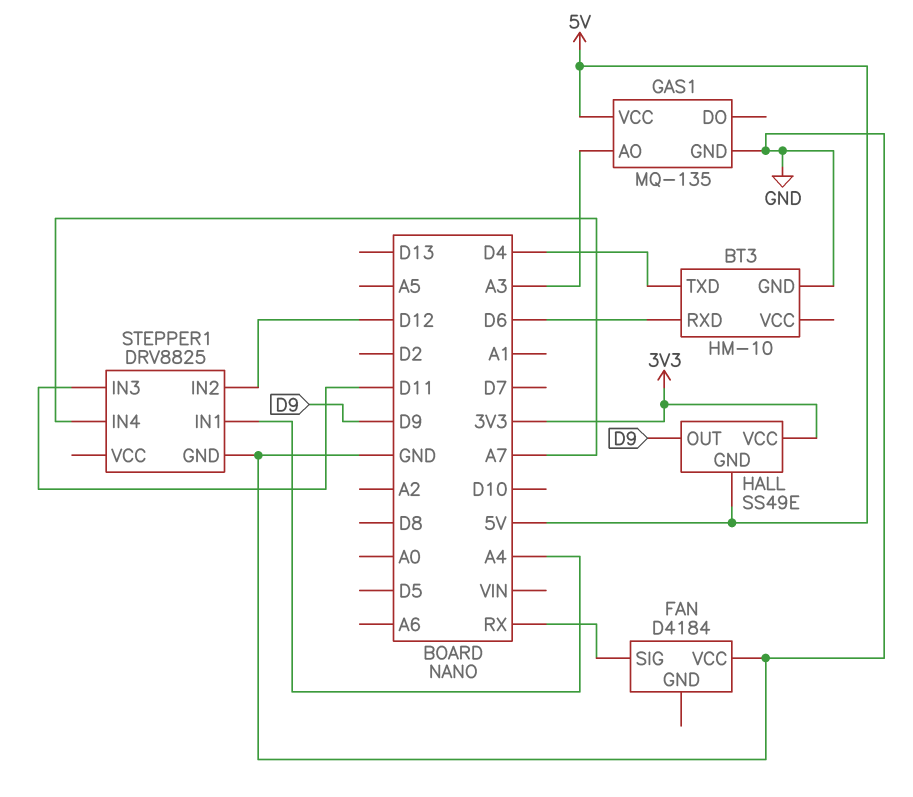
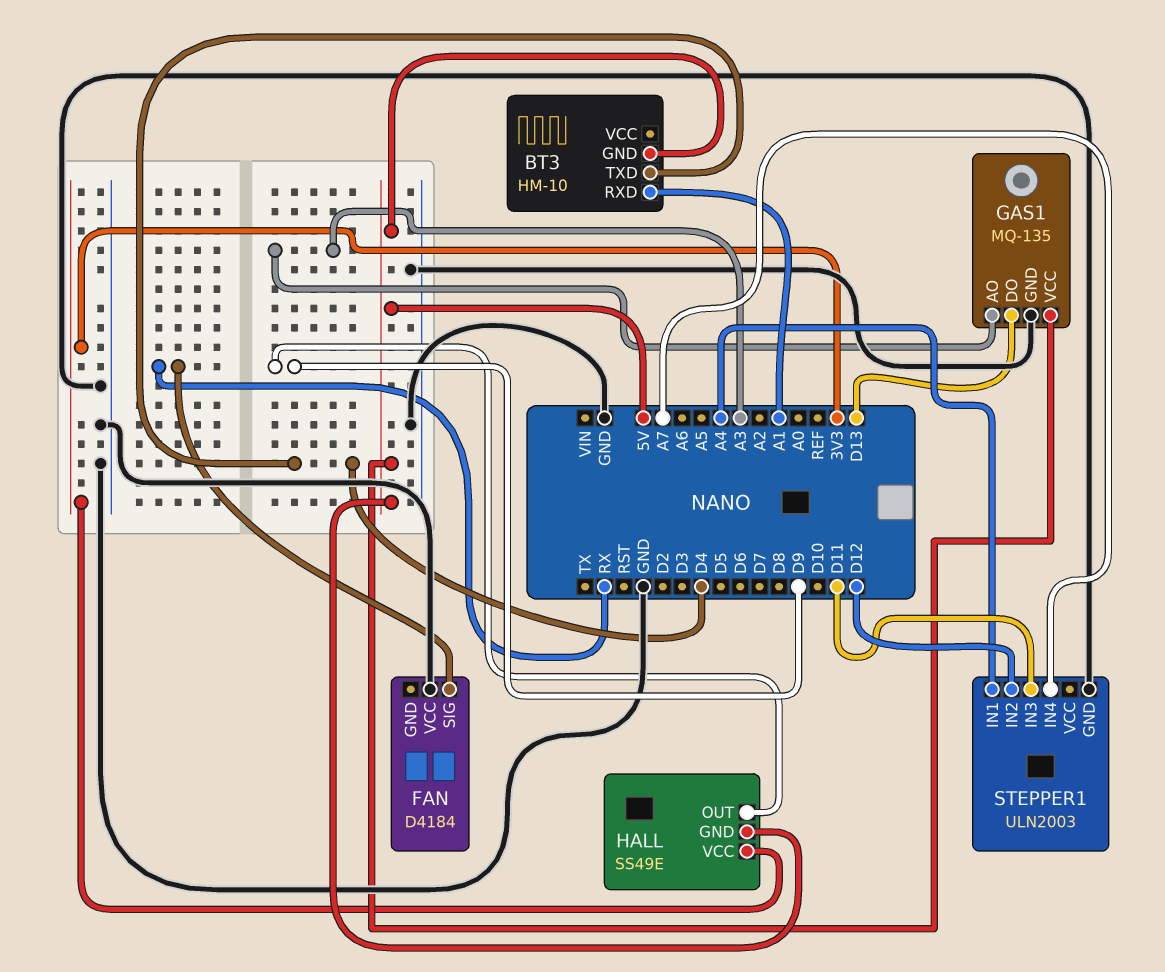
BT3 pin GND: GND -> 5V
BT3 pin RXD: D6 -> A1
GAS1 pin DO: none -> D13
STEPPER1: DRV8825 -> ULN2003

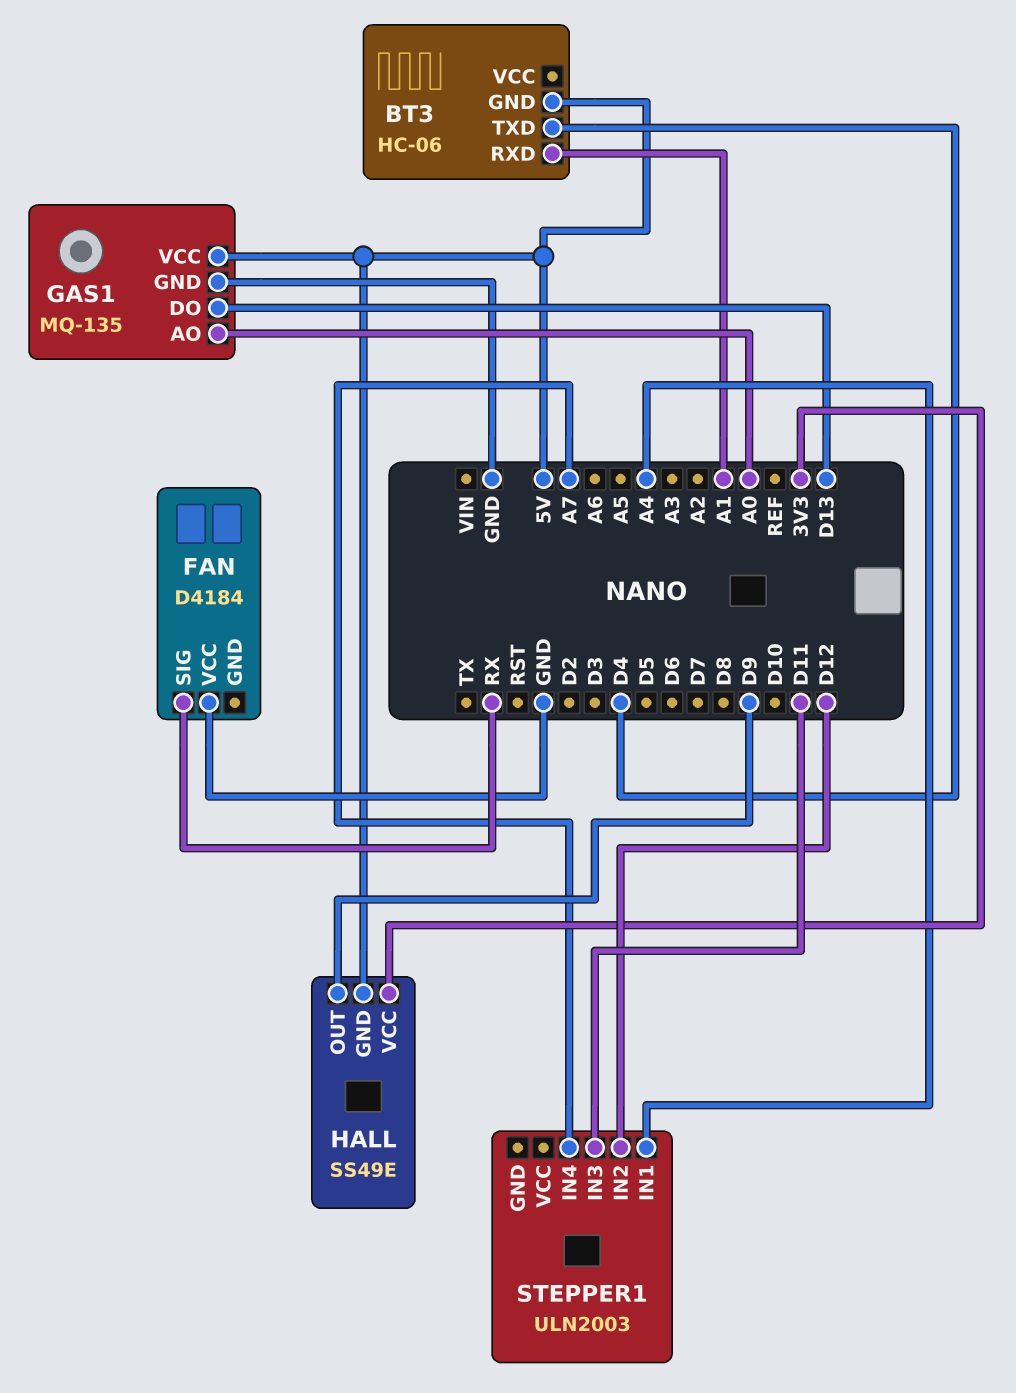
BT3: HM-10 -> HC-06
GAS1 pin AO: A3 -> A0
STEPPER1 pin GND: GND -> none

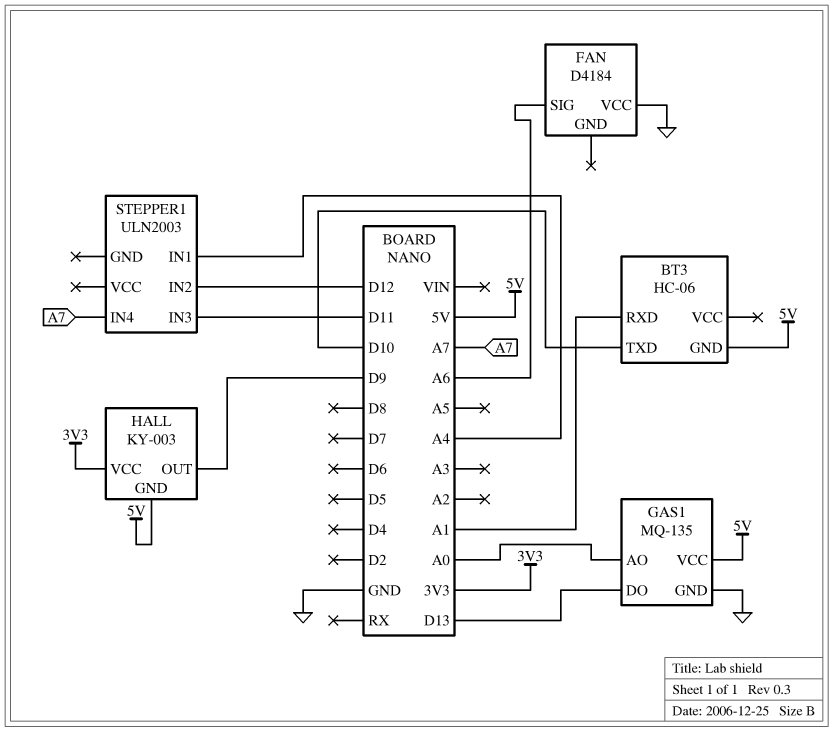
BT3 pin TXD: D4 -> D10
FAN pin SIG: RX -> A6
HALL: SS49E -> KY-003

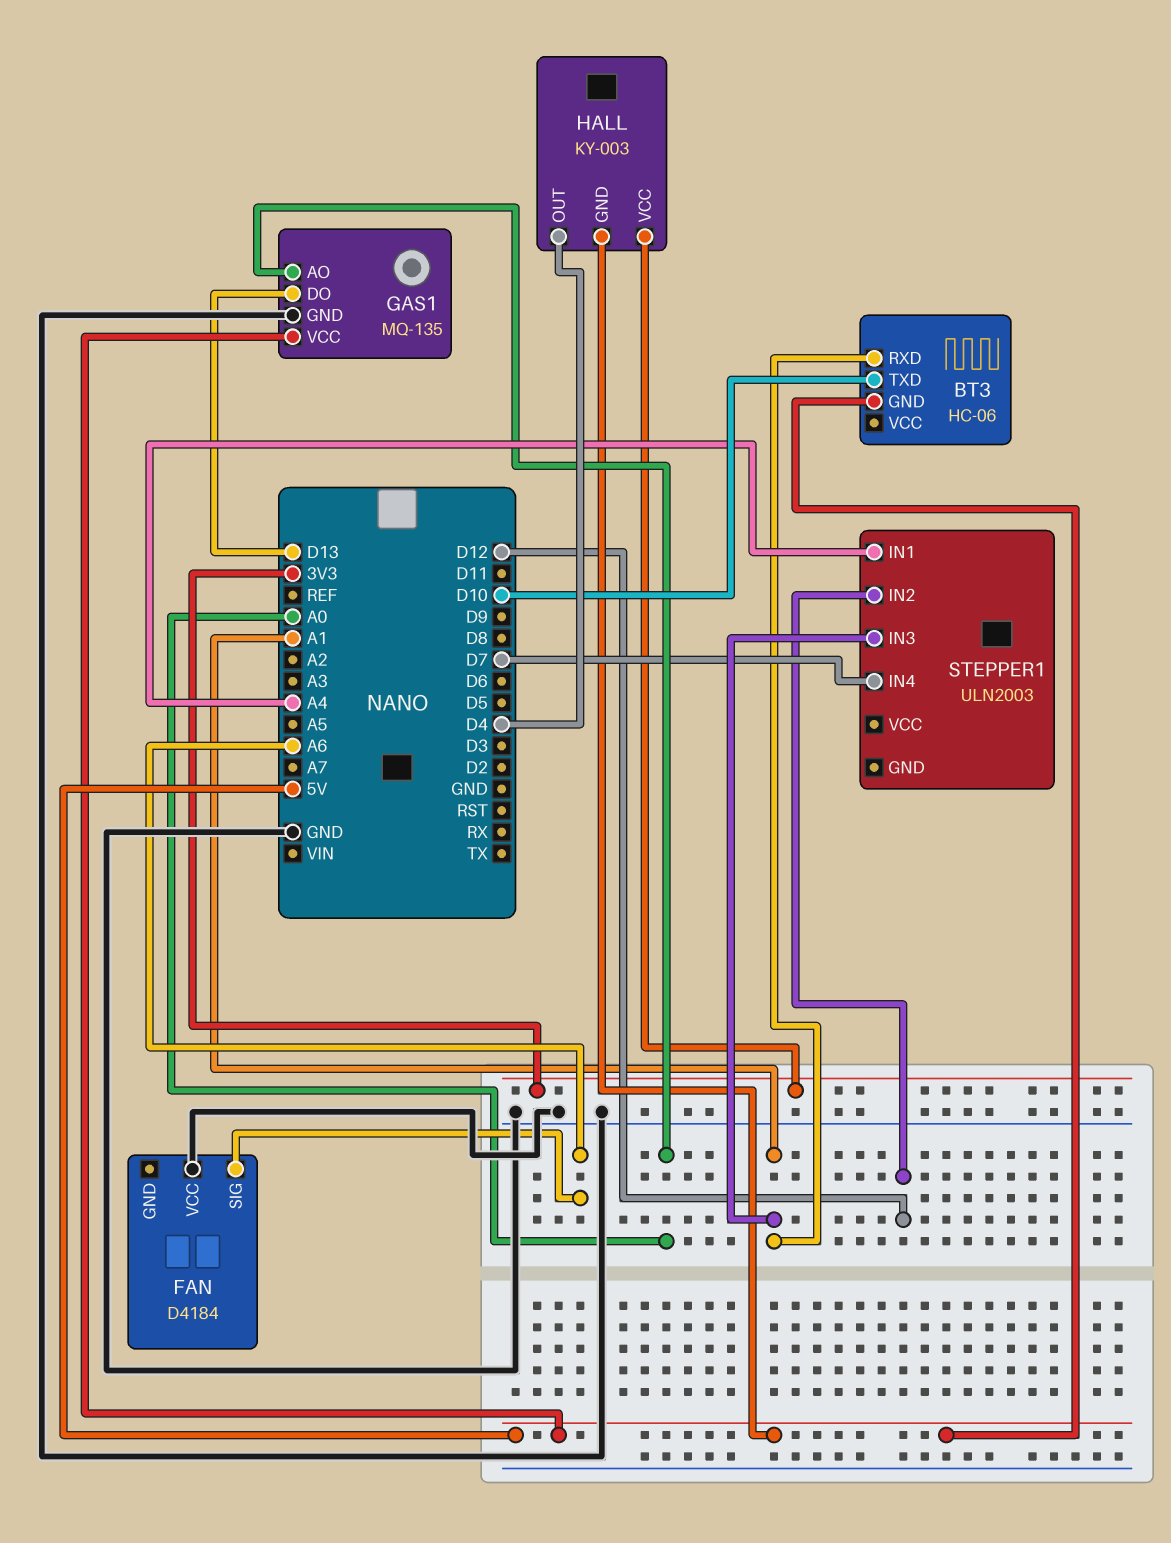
HALL pin OUT: D9 -> D4
STEPPER1 pin IN3: D11 -> A1
STEPPER1 pin IN4: A7 -> D7

